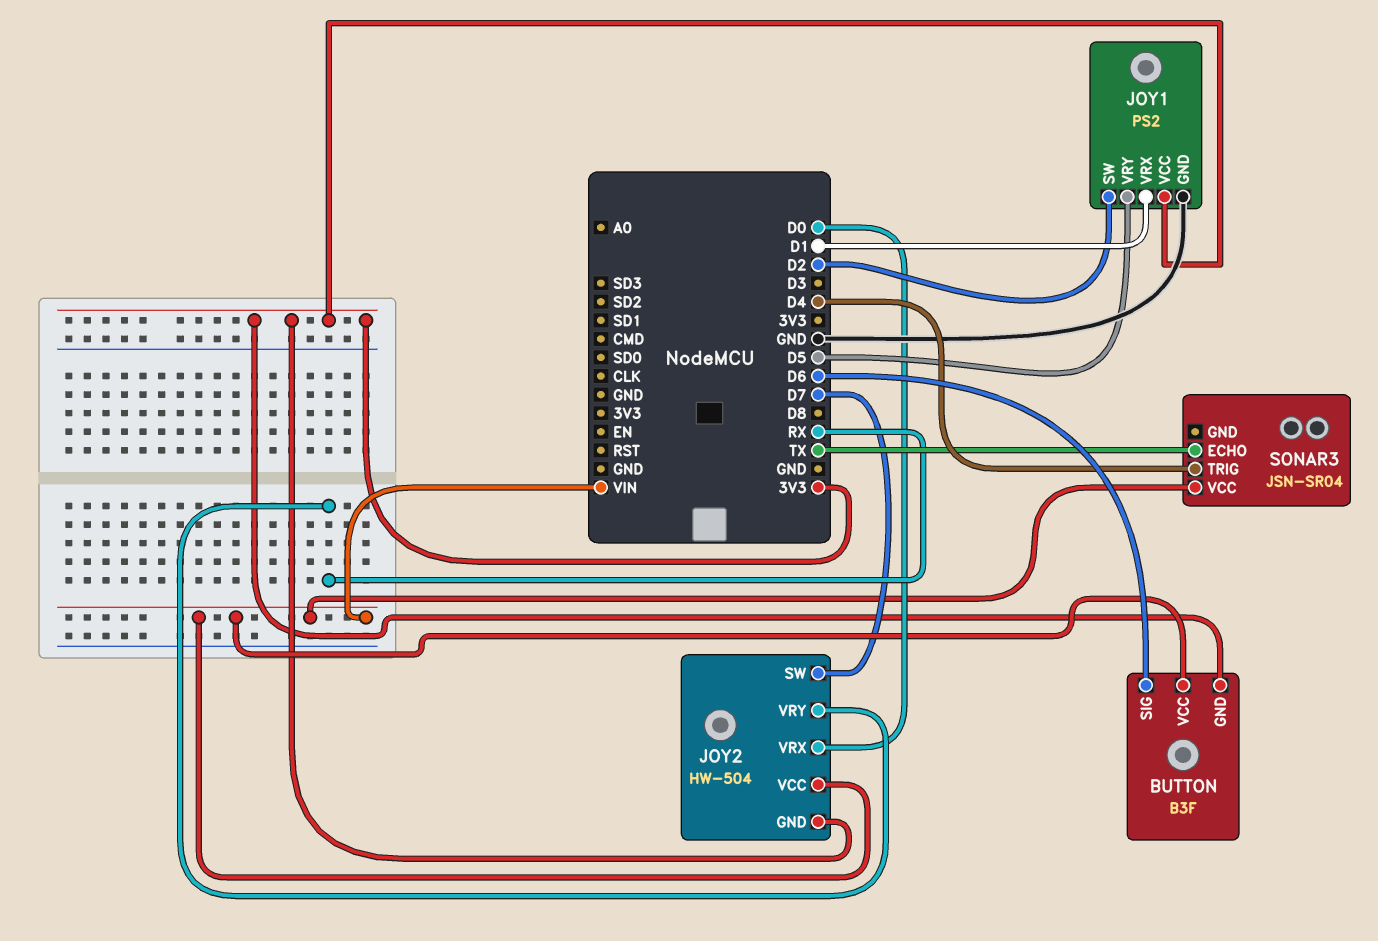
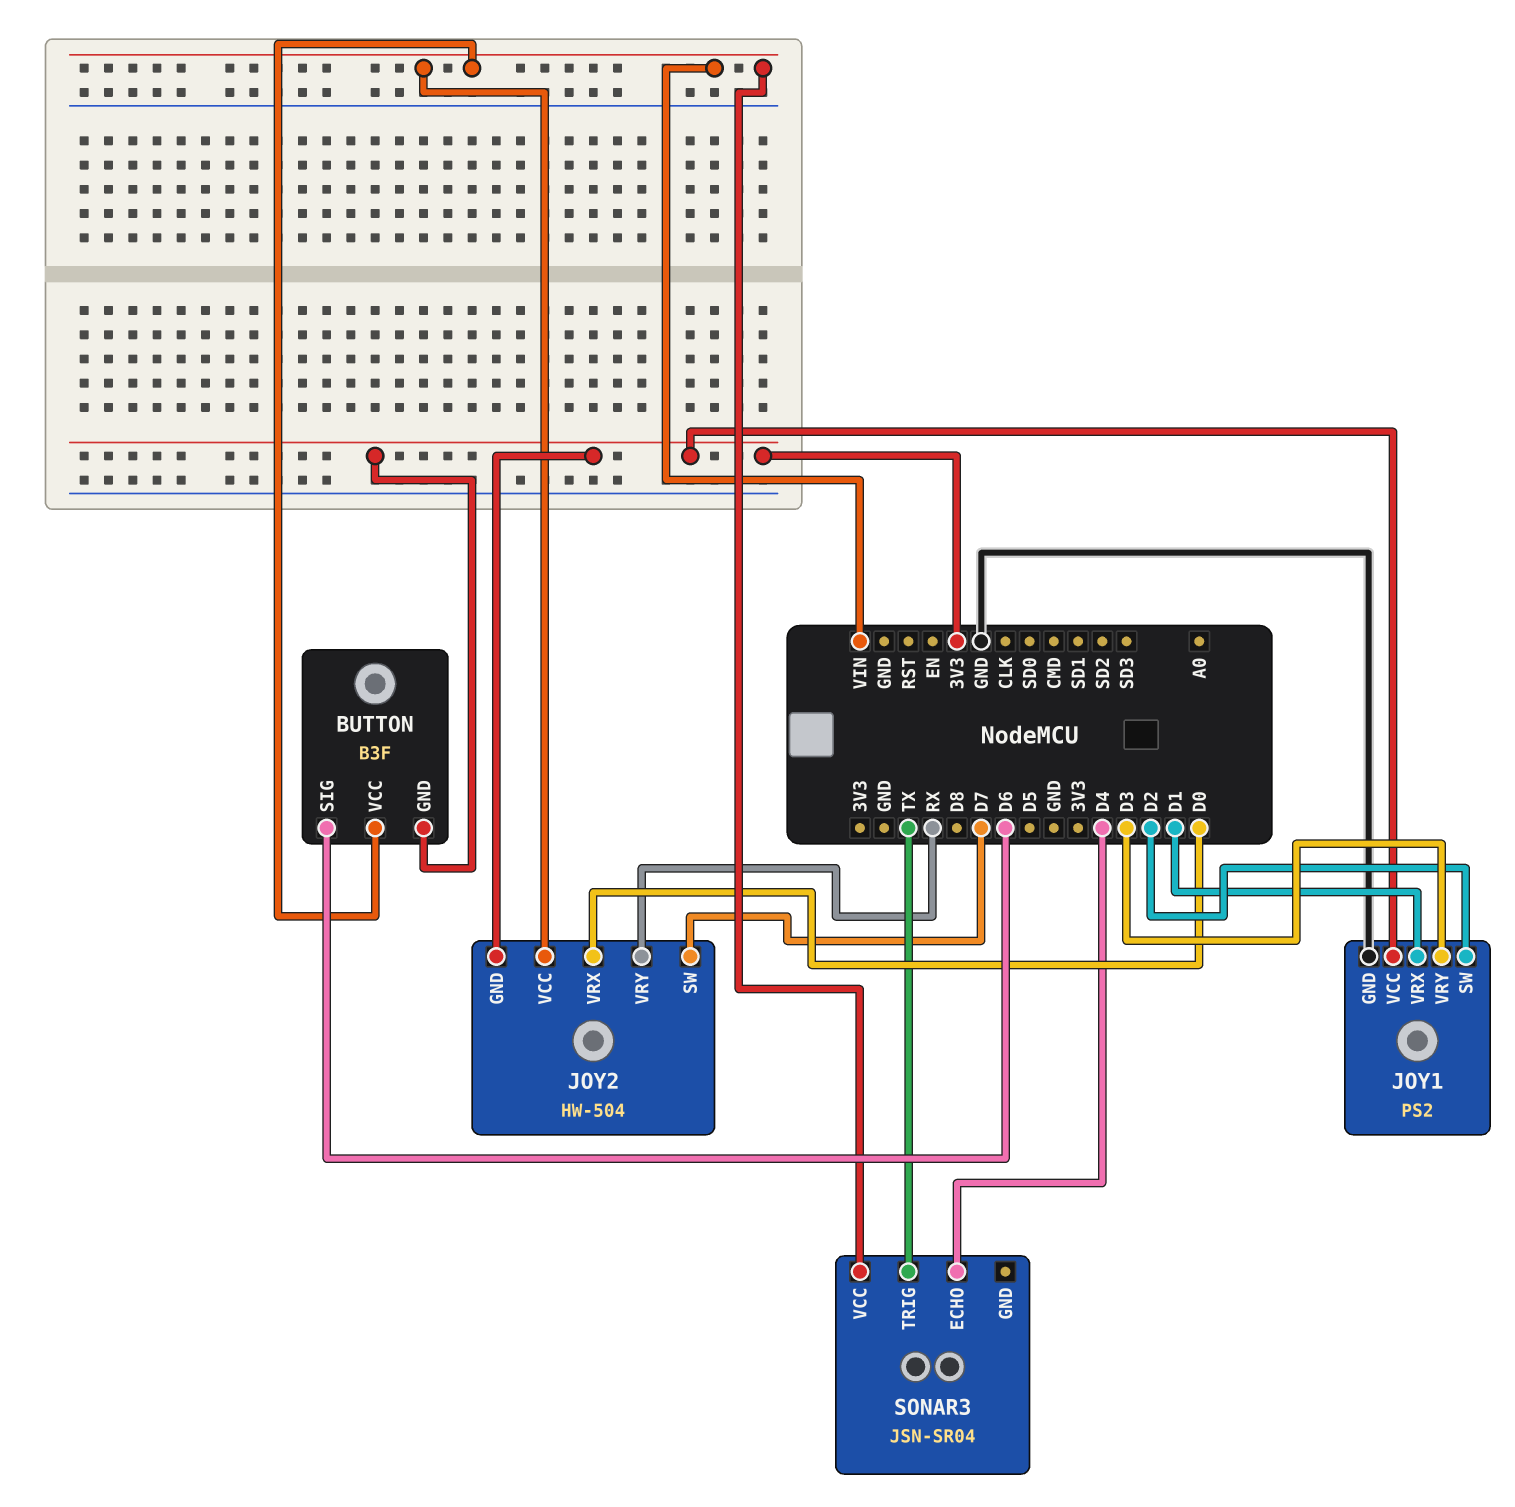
JOY1 pin VRY: D5 -> D3
SONAR3 pin ECHO: TX -> D4
SONAR3 pin TRIG: D4 -> TX

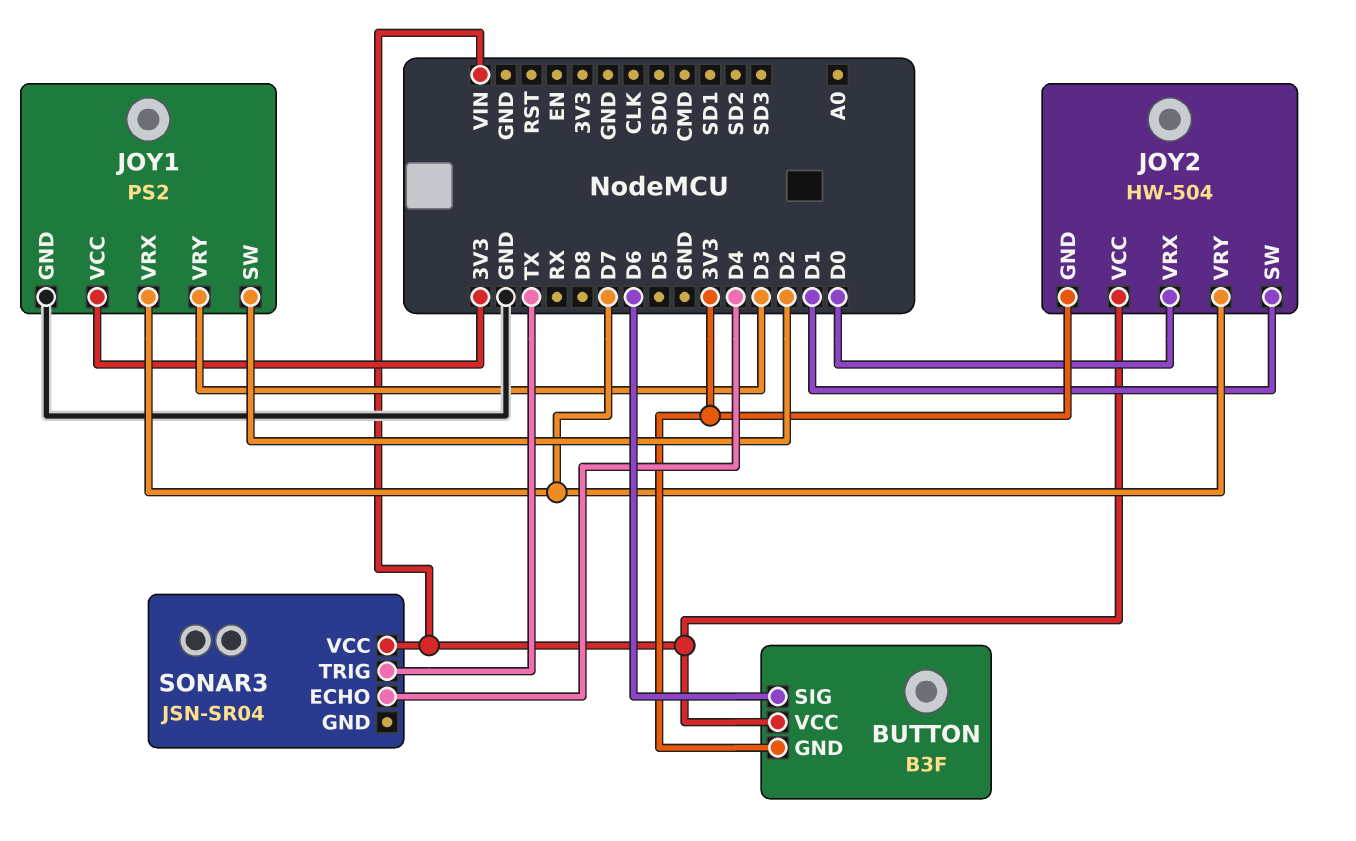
JOY1 pin VRX: D1 -> D7
JOY2 pin SW: D7 -> D1
JOY2 pin VRY: RX -> D7

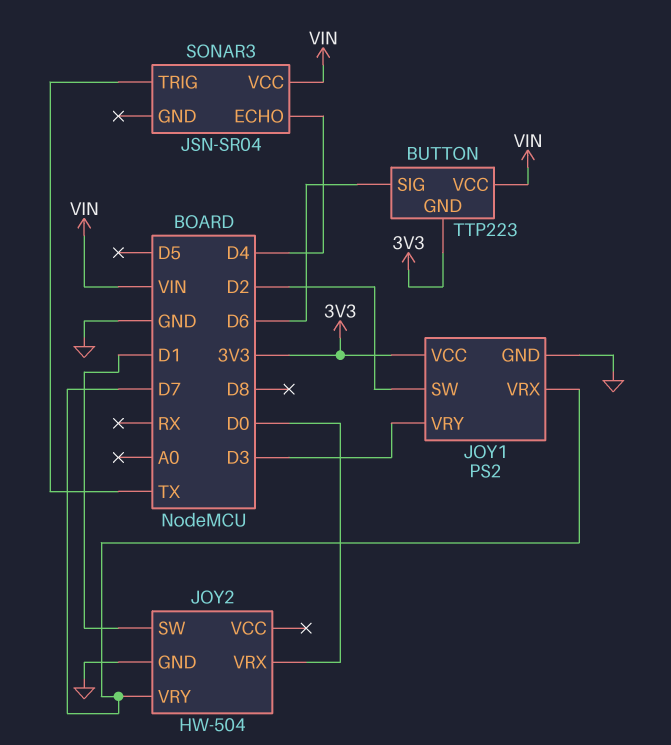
BUTTON: B3F -> TTP223
JOY2 pin GND: 3V3 -> GND
JOY2 pin VCC: VIN -> none

